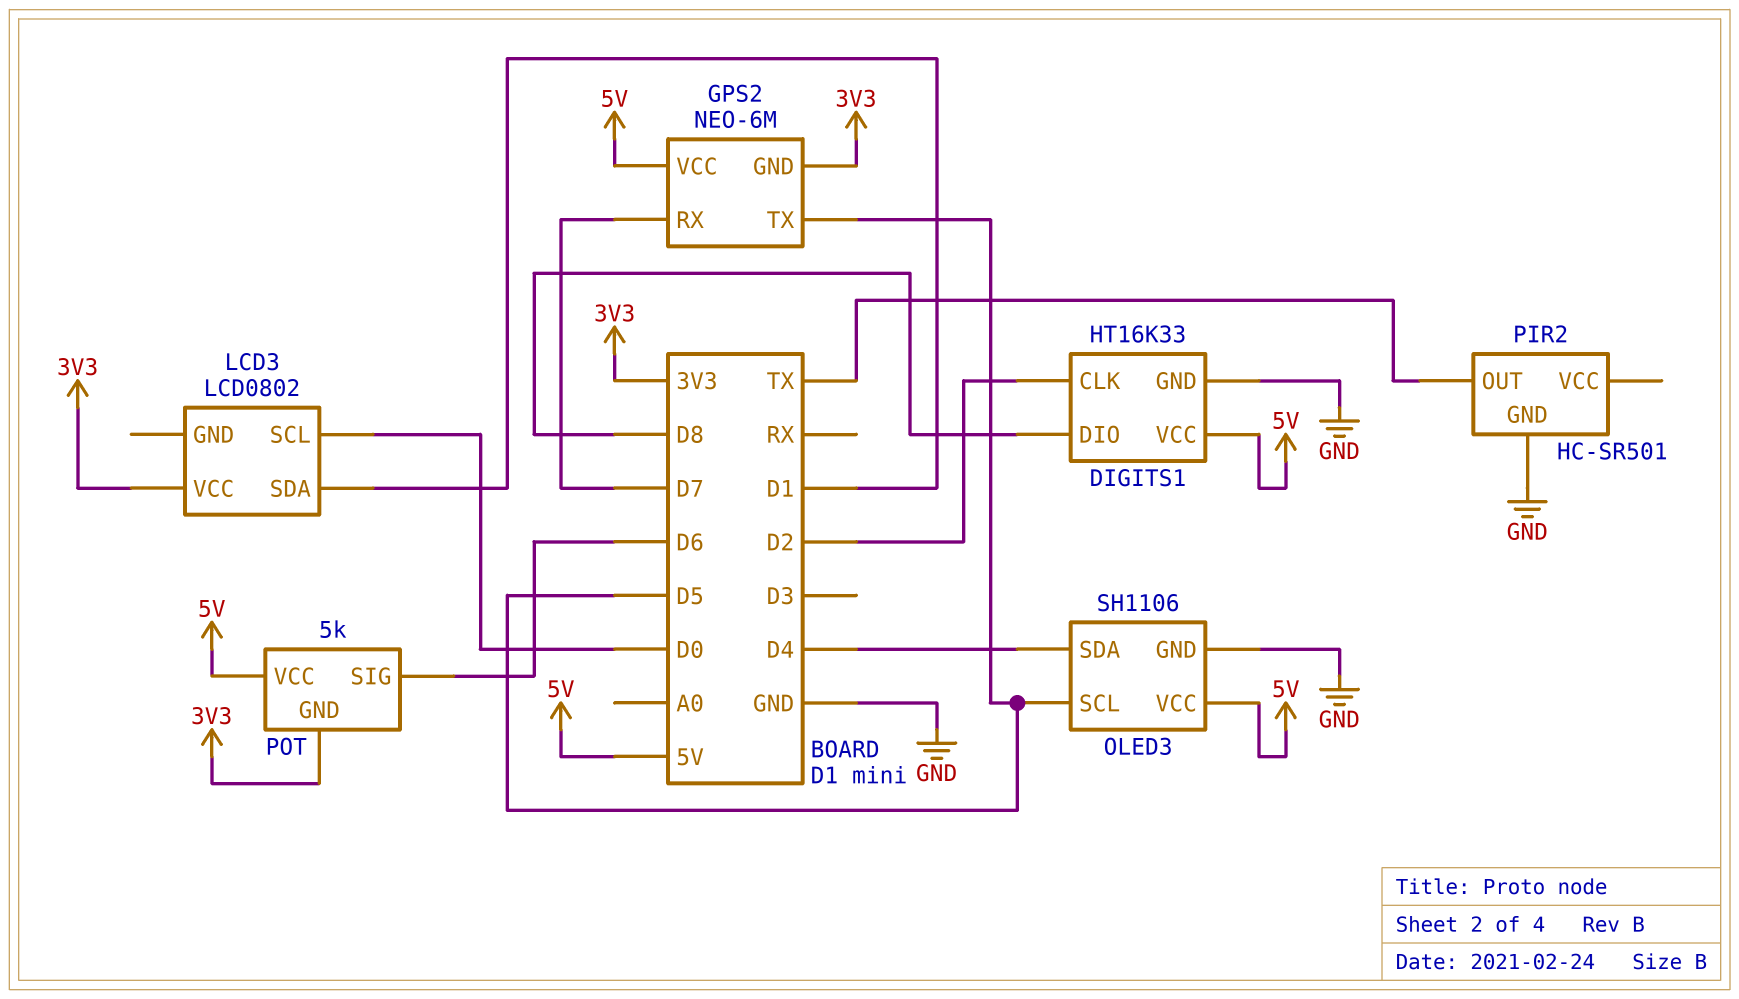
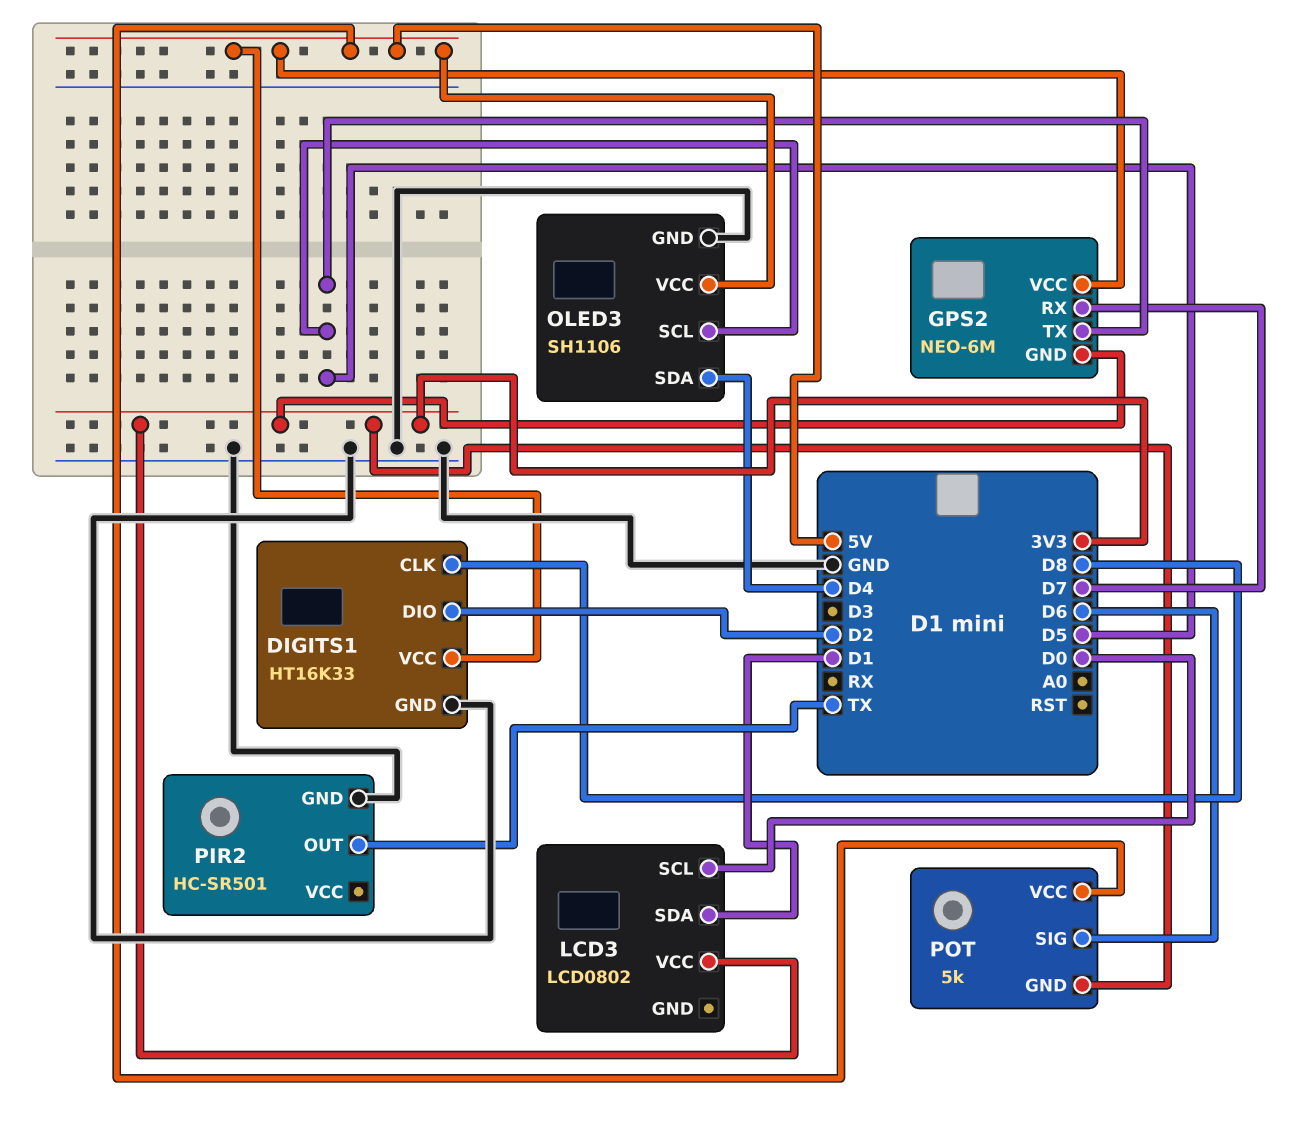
DIGITS1 pin CLK: D2 -> D8
DIGITS1 pin DIO: D8 -> D2

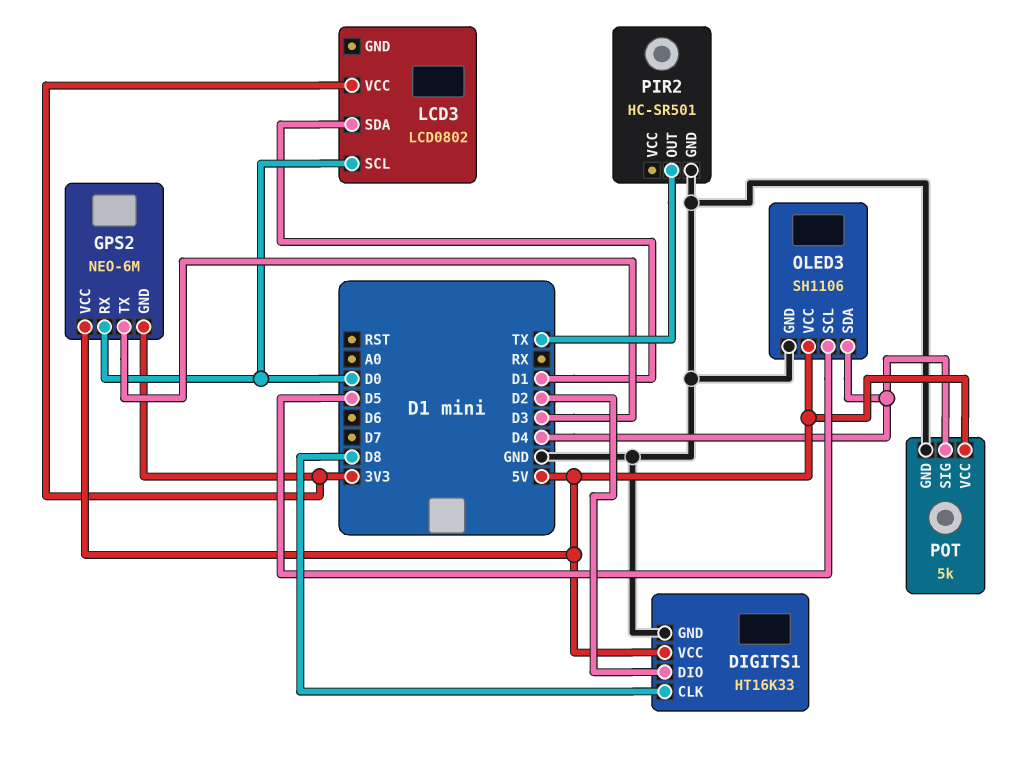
GPS2 pin RX: D7 -> D0
GPS2 pin TX: D5 -> D3
POT pin GND: 3V3 -> GND
POT pin SIG: D6 -> D4

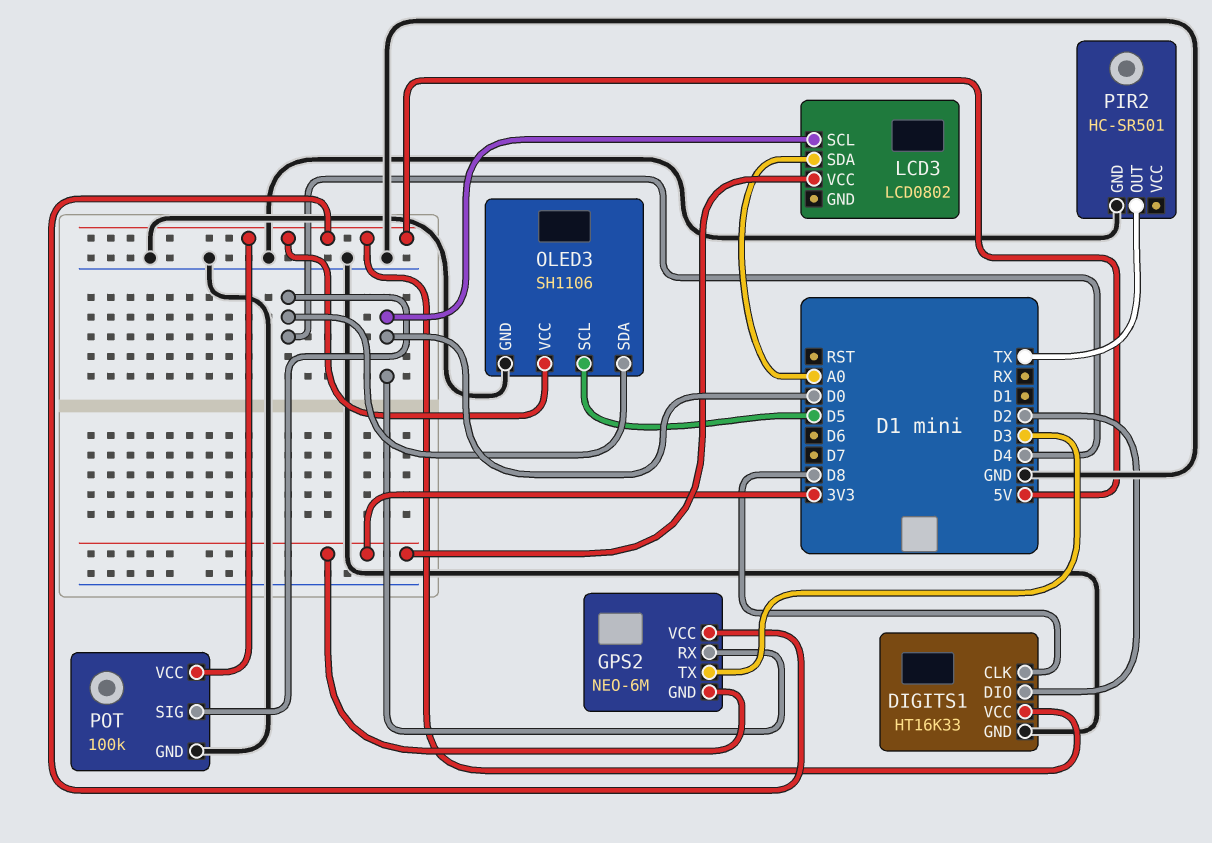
LCD3 pin SDA: D1 -> A0
POT: 5k -> 100k

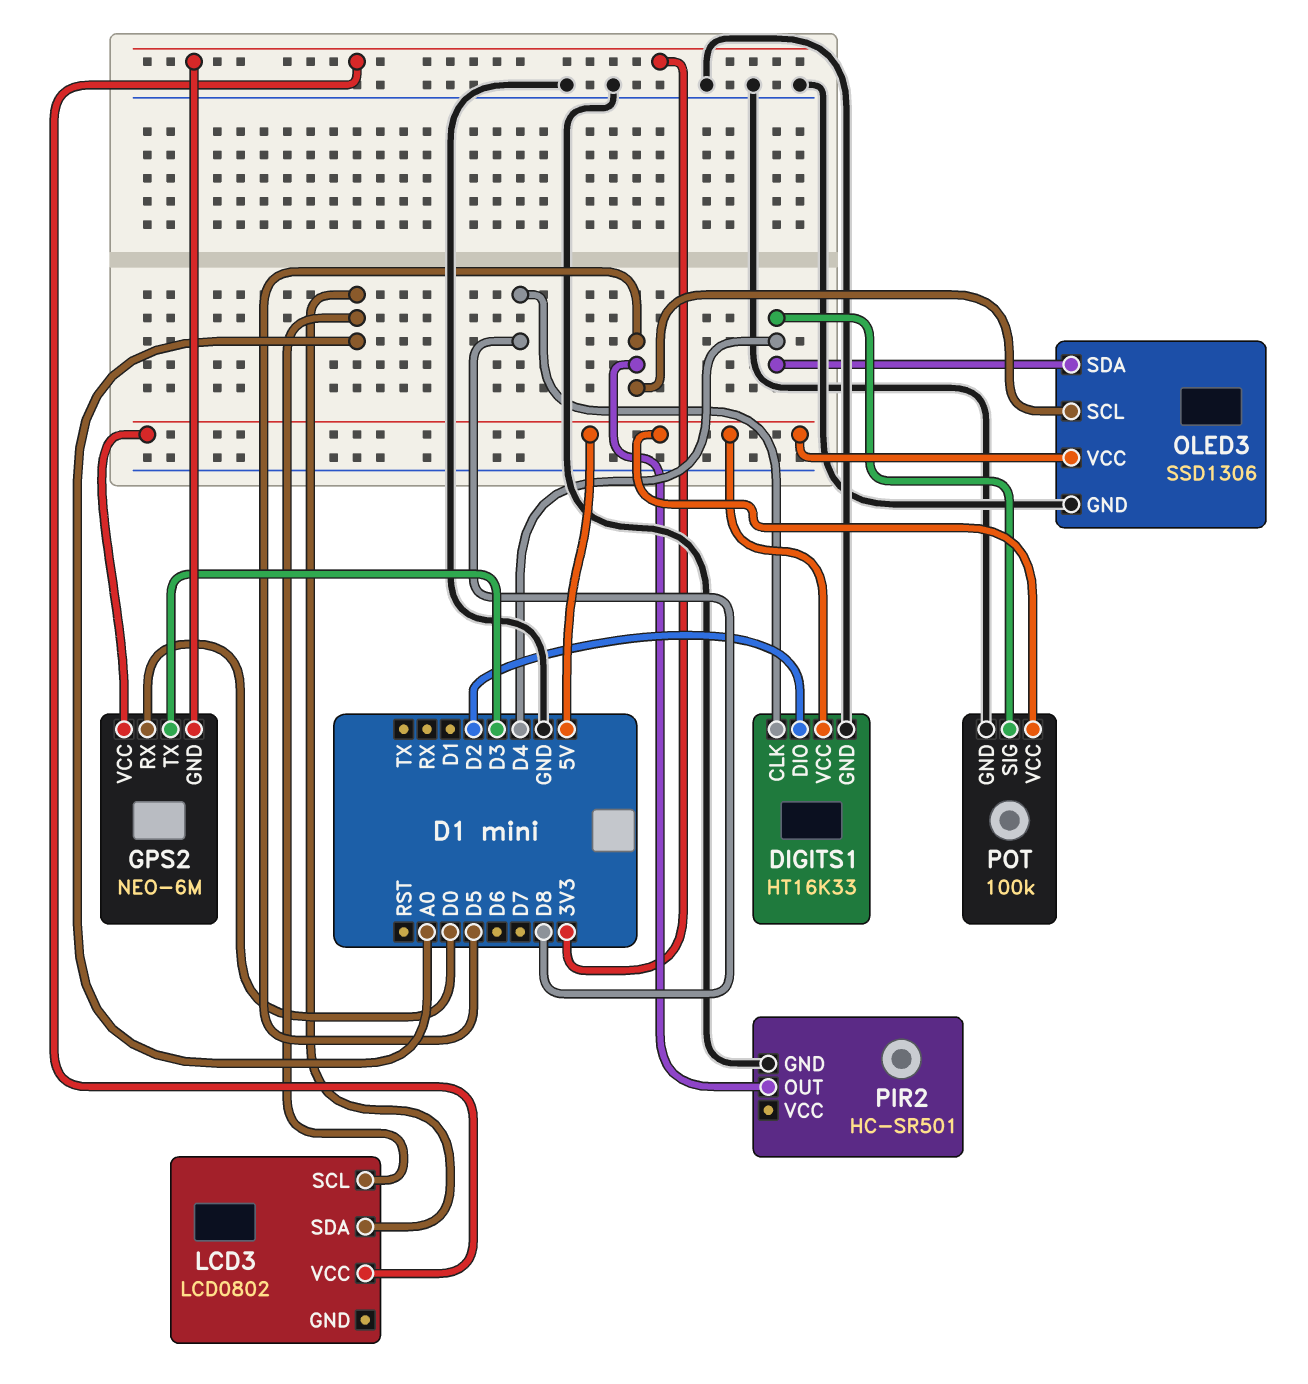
LCD3 pin SCL: D0 -> A0
OLED3: SH1106 -> SSD1306
PIR2 pin OUT: TX -> D5

